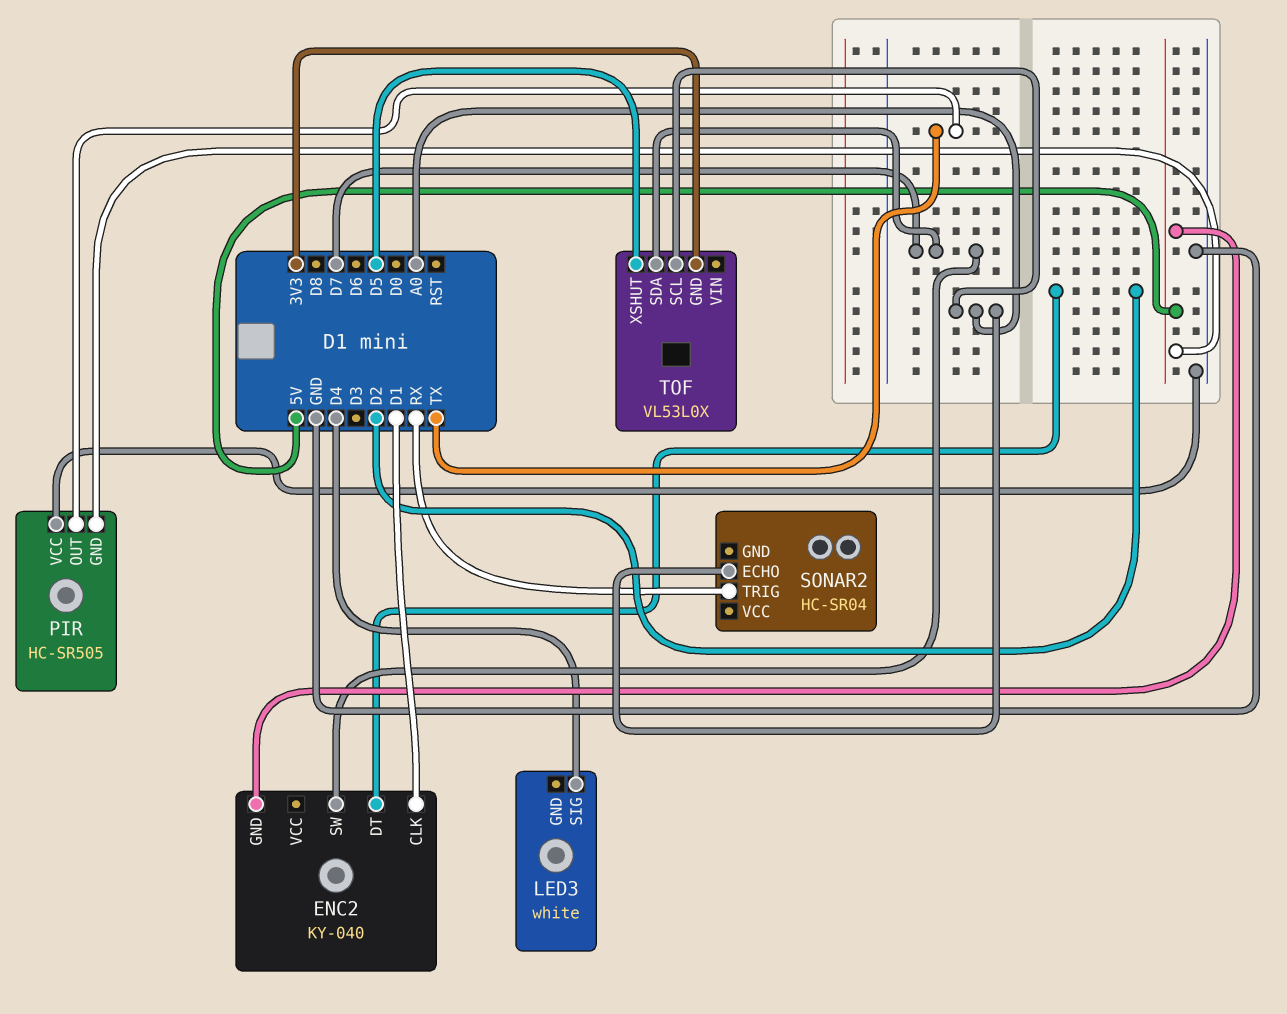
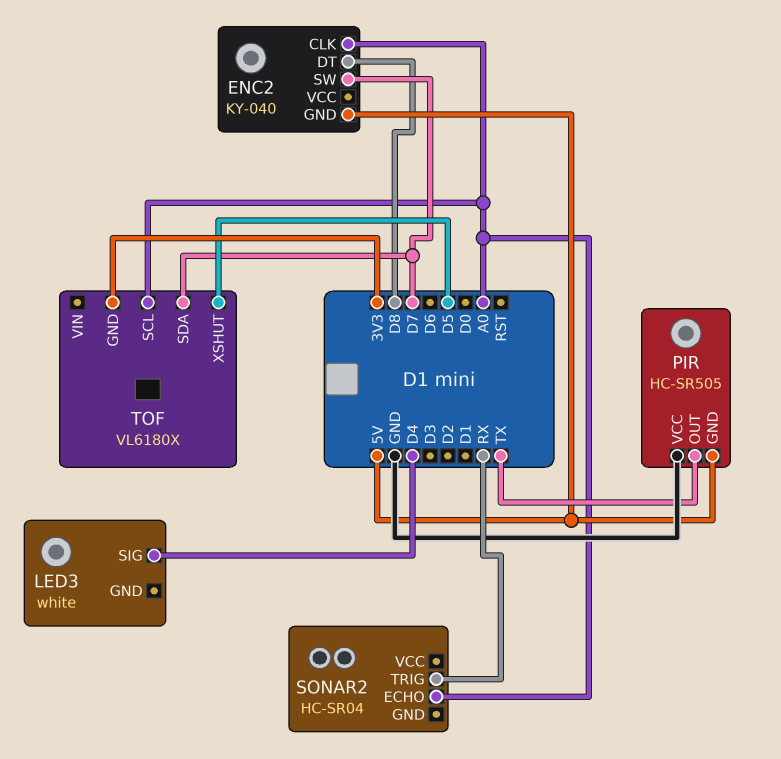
ENC2 pin CLK: D1 -> A0
ENC2 pin DT: D2 -> D8
TOF: VL53L0X -> VL6180X

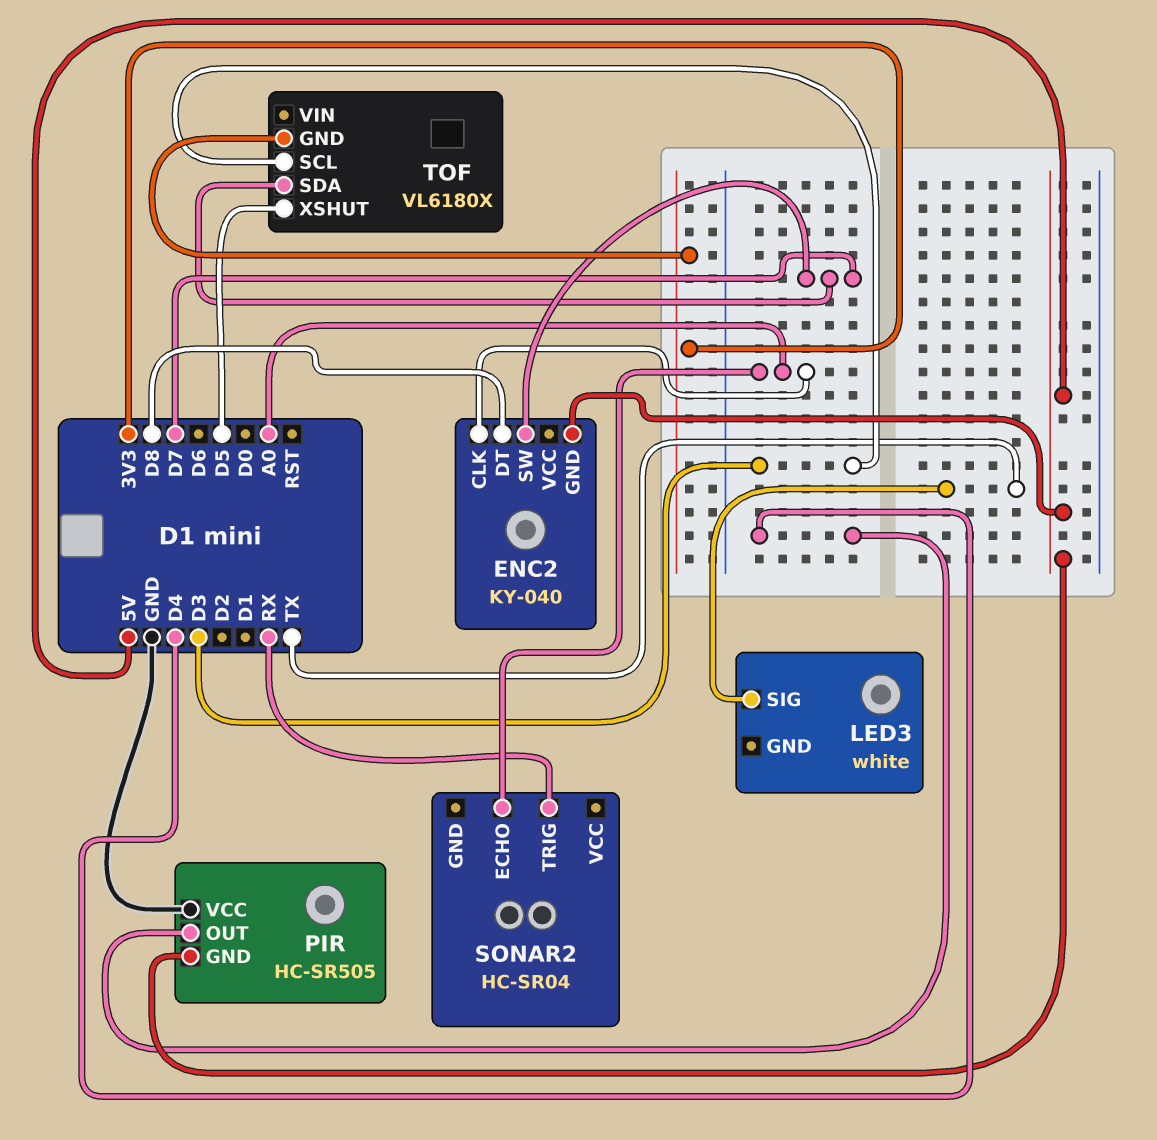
LED3 pin SIG: D4 -> TX
PIR pin OUT: TX -> D4
TOF pin SCL: A0 -> D3

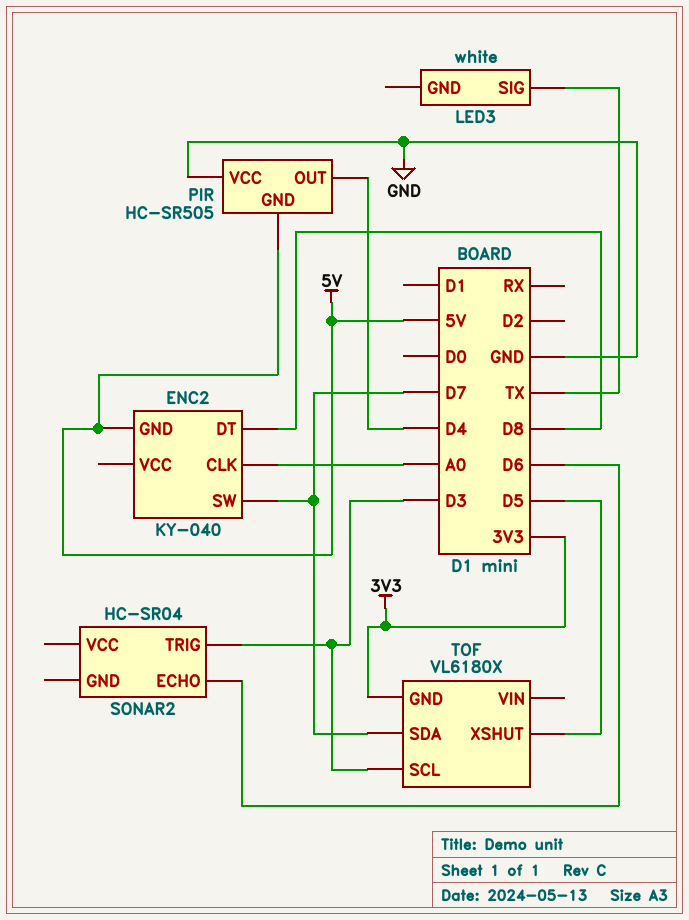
SONAR2 pin ECHO: A0 -> D6
SONAR2 pin TRIG: RX -> D3

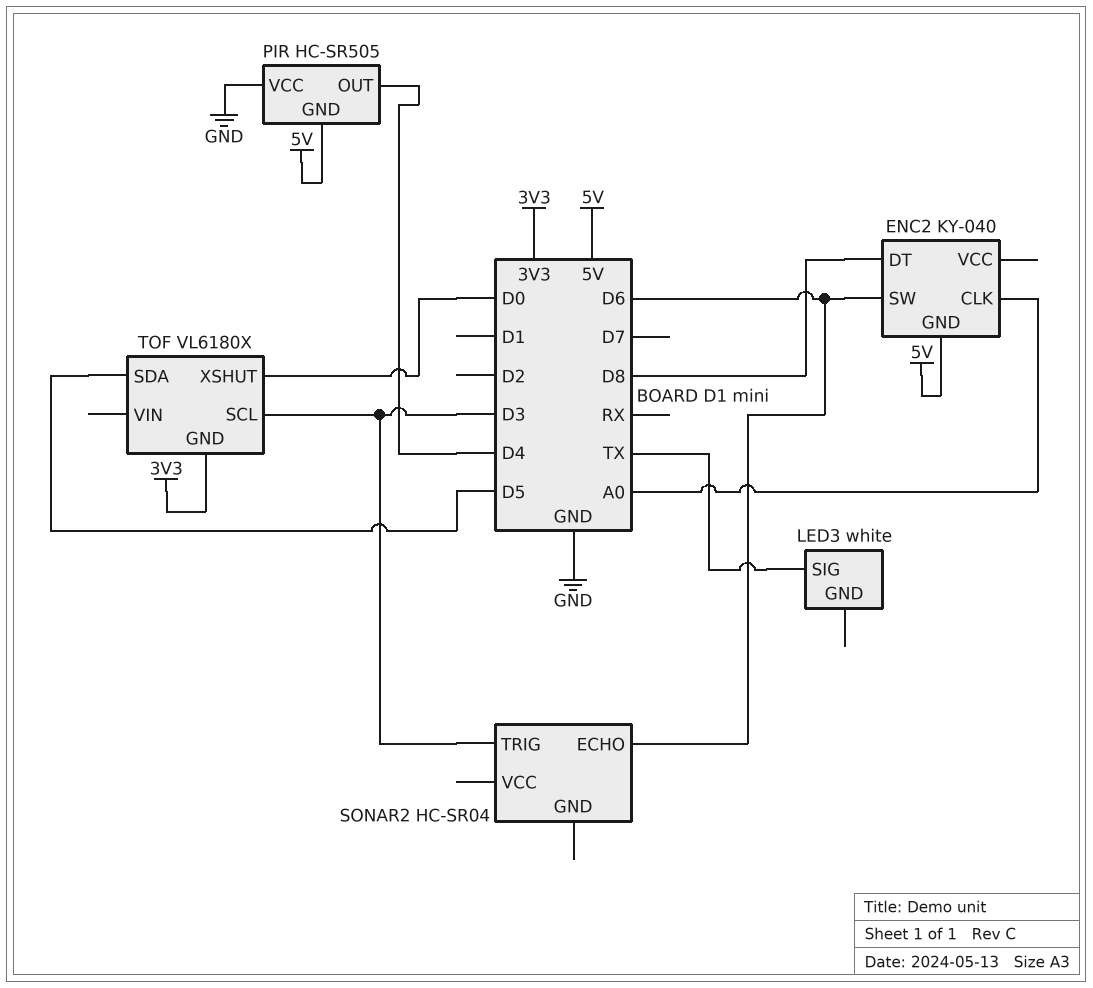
ENC2 pin SW: D7 -> D6
TOF pin SDA: D7 -> D5
TOF pin XSHUT: D5 -> D0

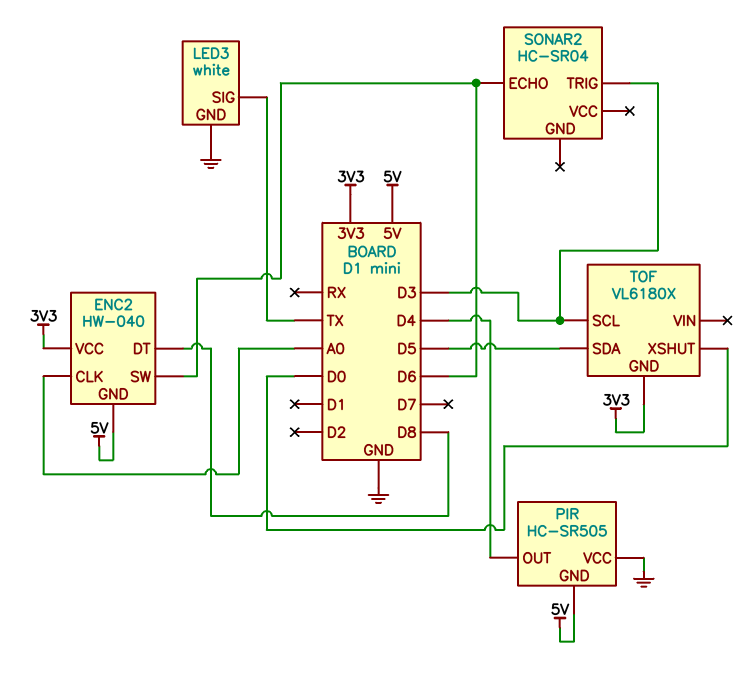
ENC2: KY-040 -> HW-040
ENC2 pin VCC: none -> 3V3
LED3 pin GND: none -> GND

